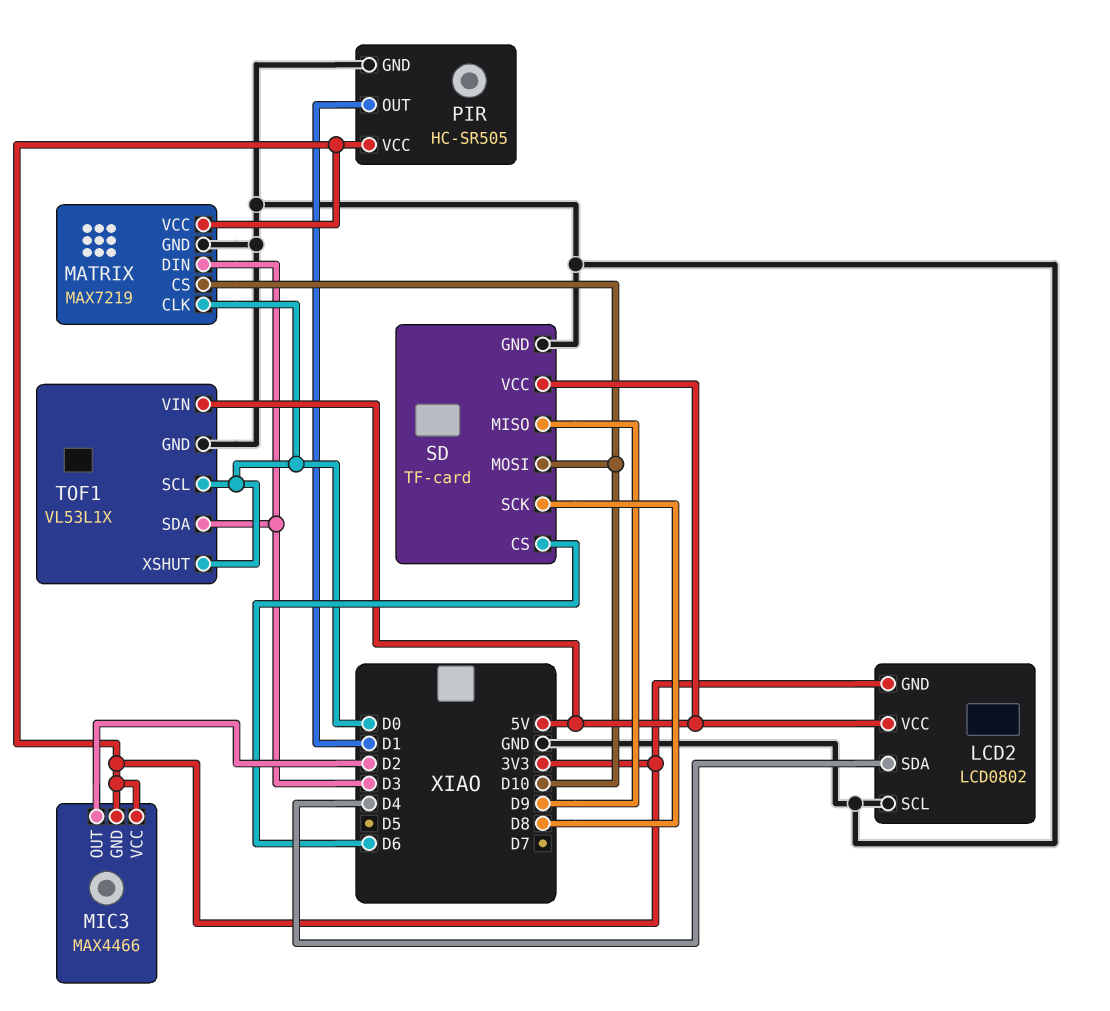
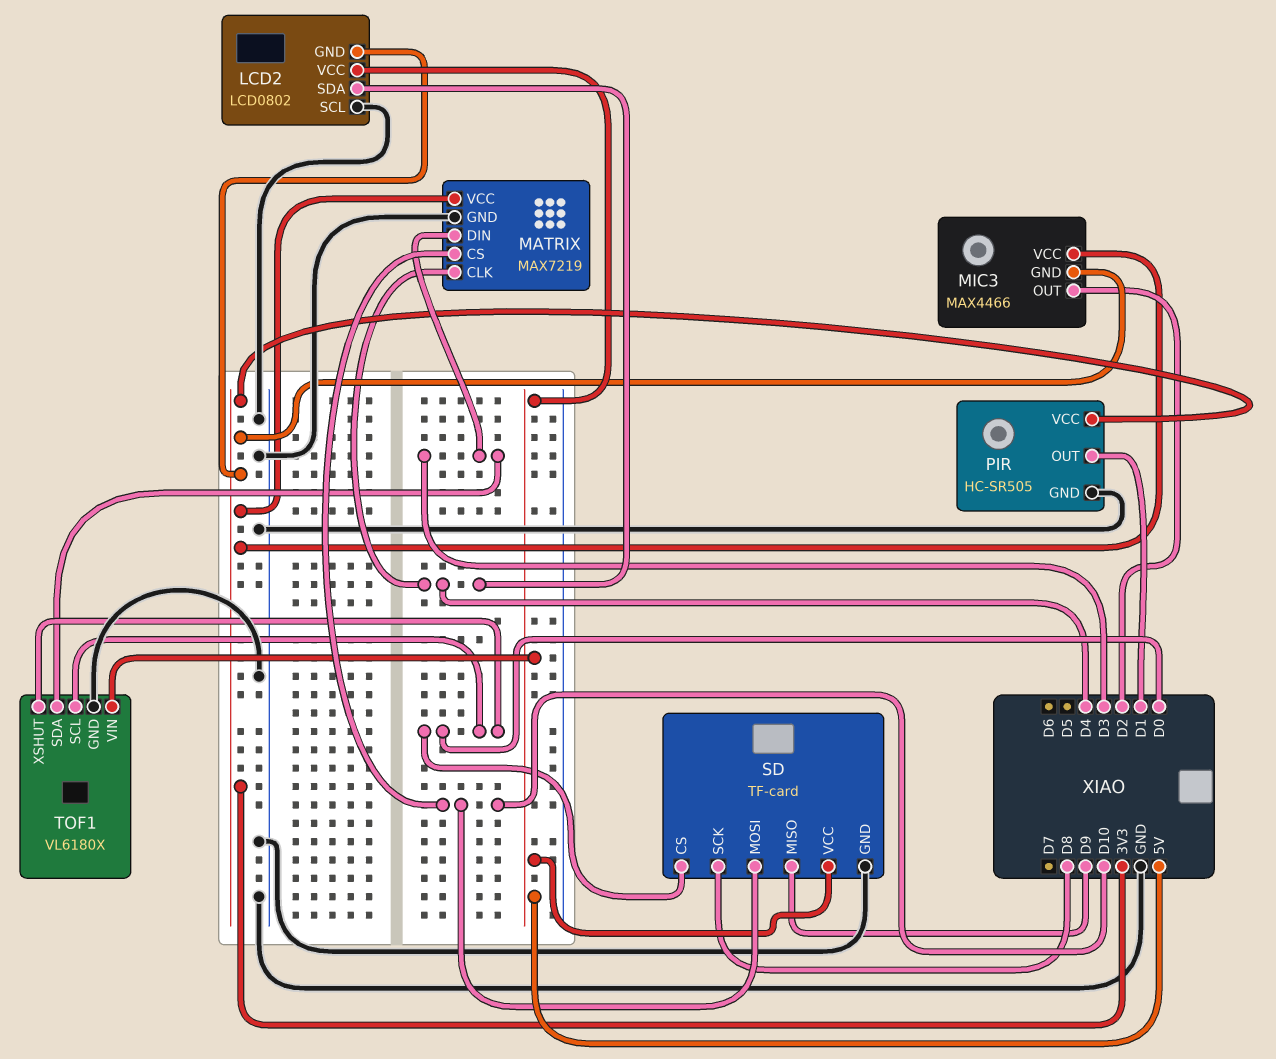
MATRIX pin CLK: D0 -> D4
SD pin CS: D6 -> D0
TOF1: VL53L1X -> VL6180X

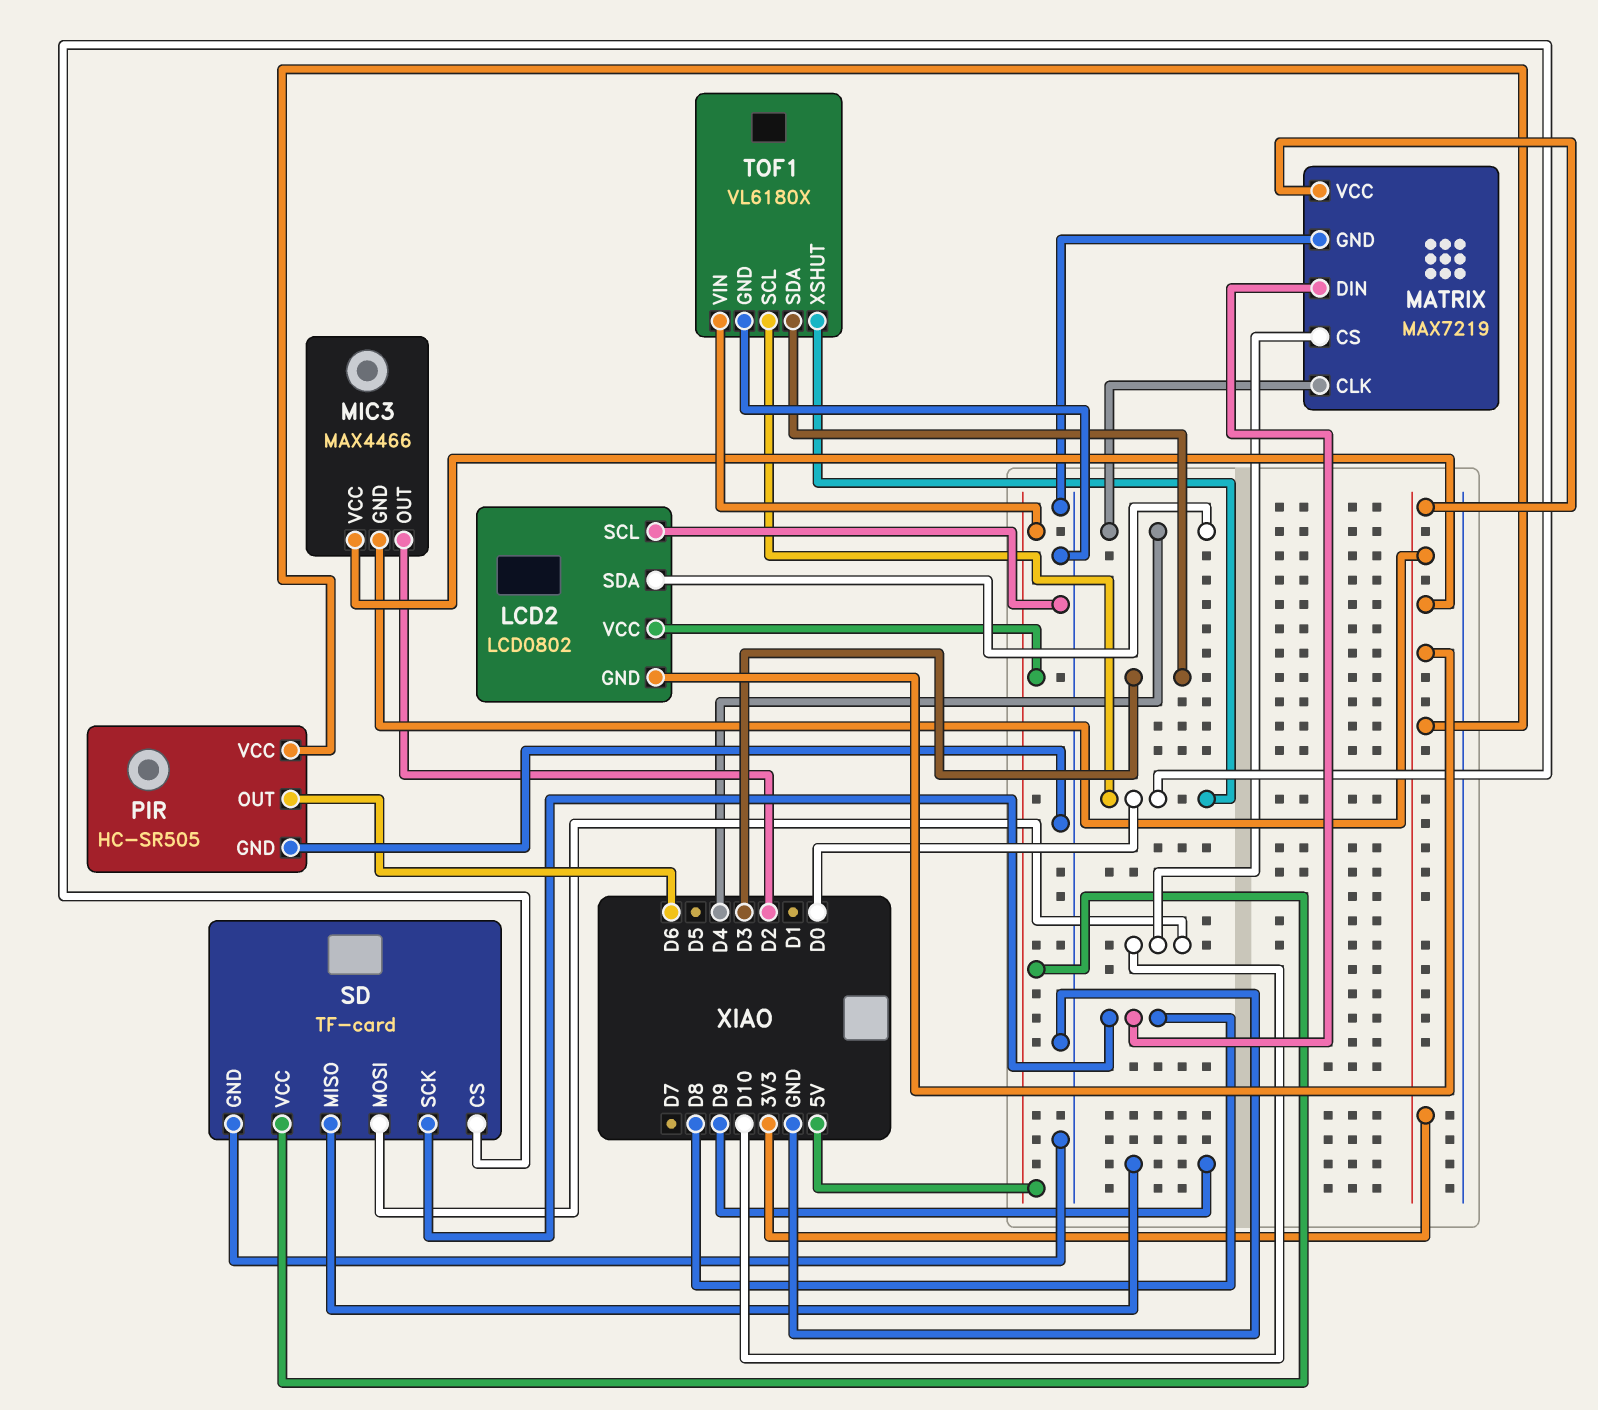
MATRIX pin DIN: D3 -> D8
PIR pin OUT: D1 -> D6

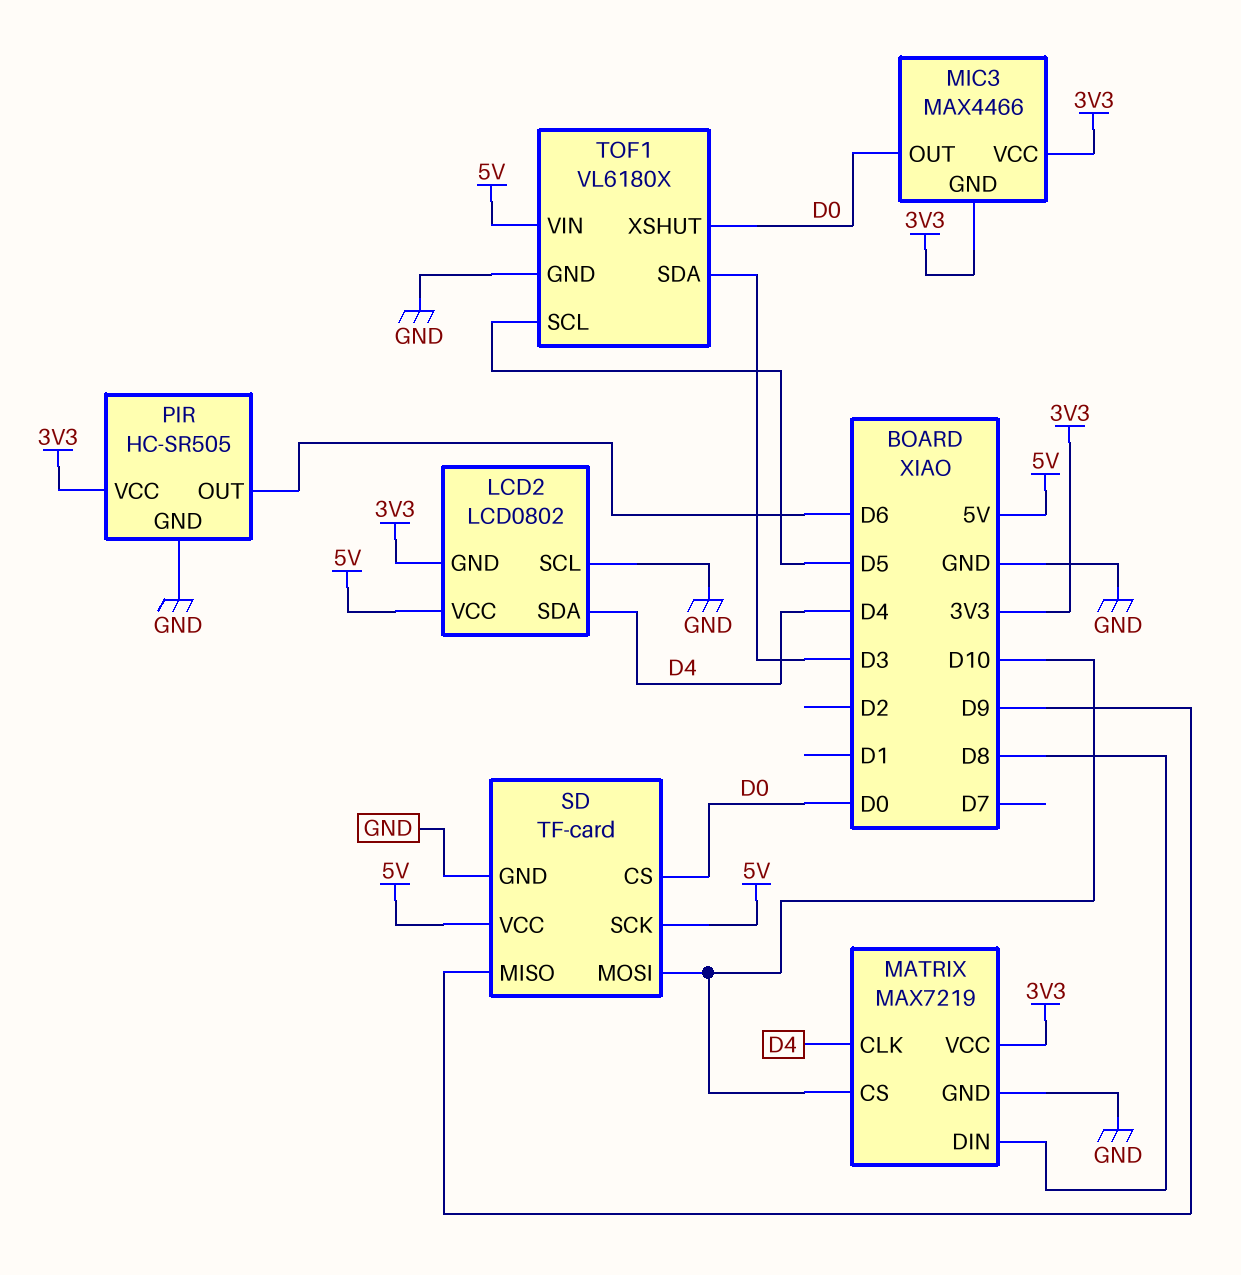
MIC3 pin OUT: D2 -> D0
SD pin SCK: D8 -> 5V
TOF1 pin SCL: D0 -> D5

